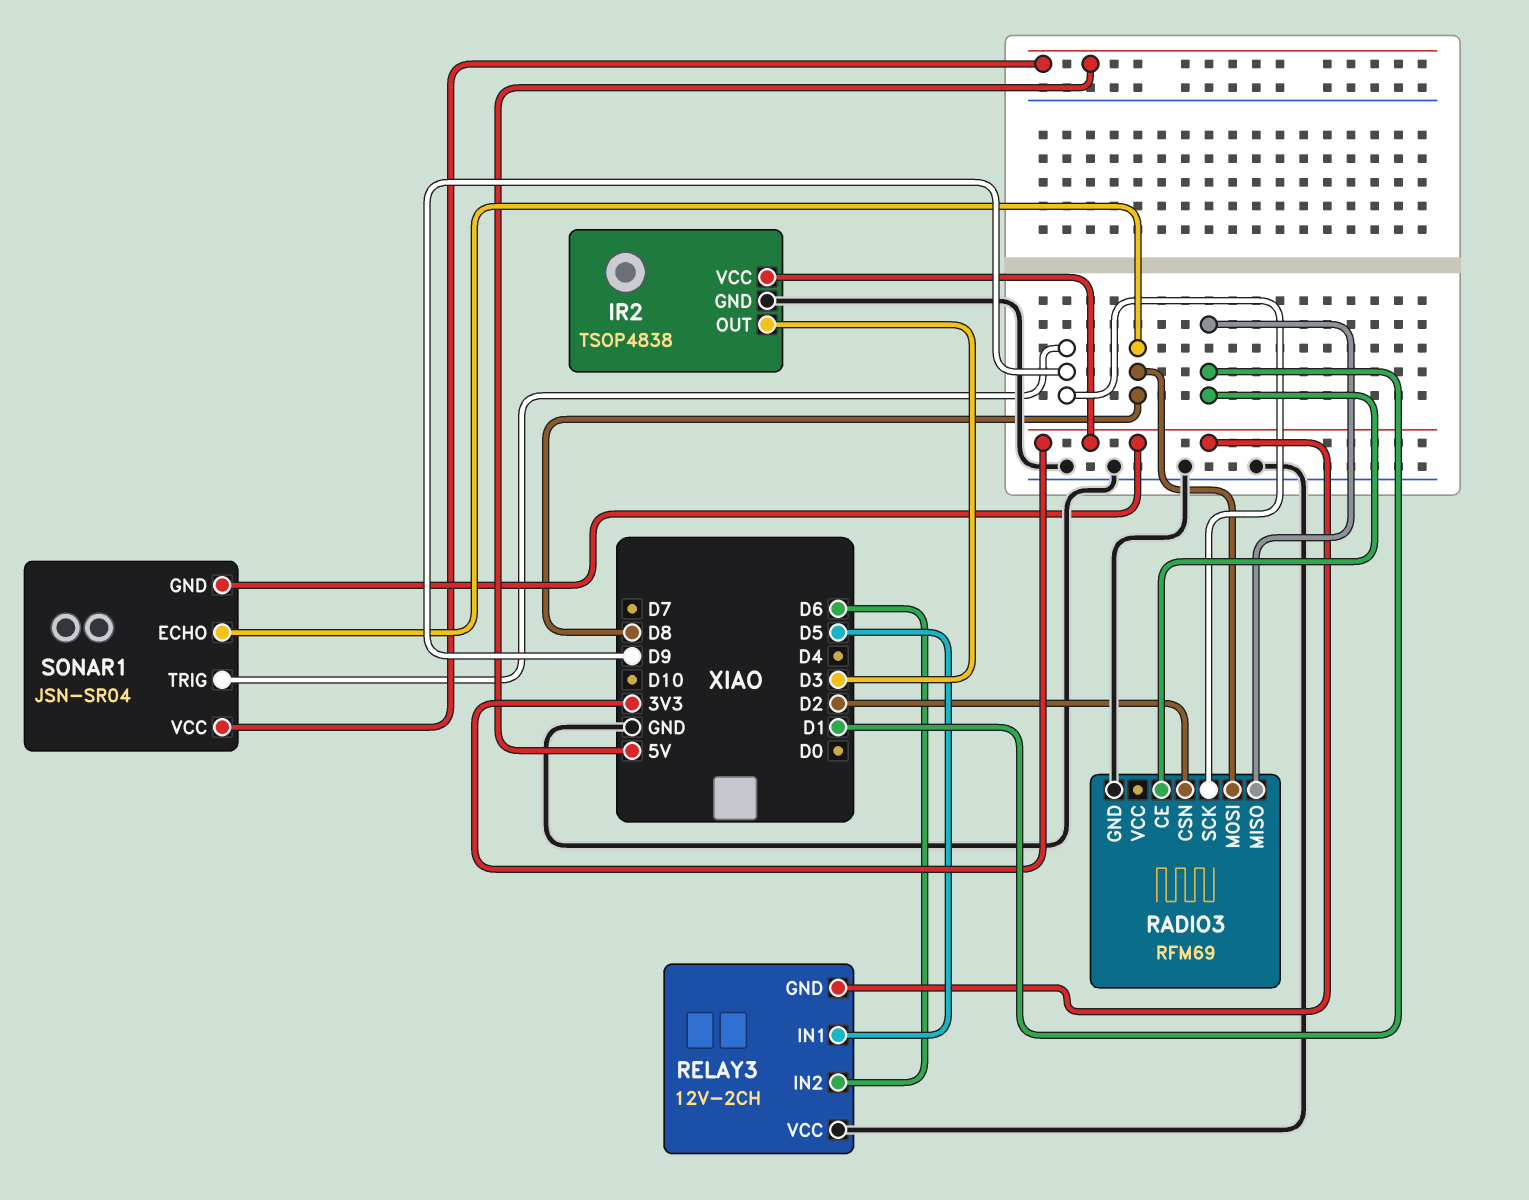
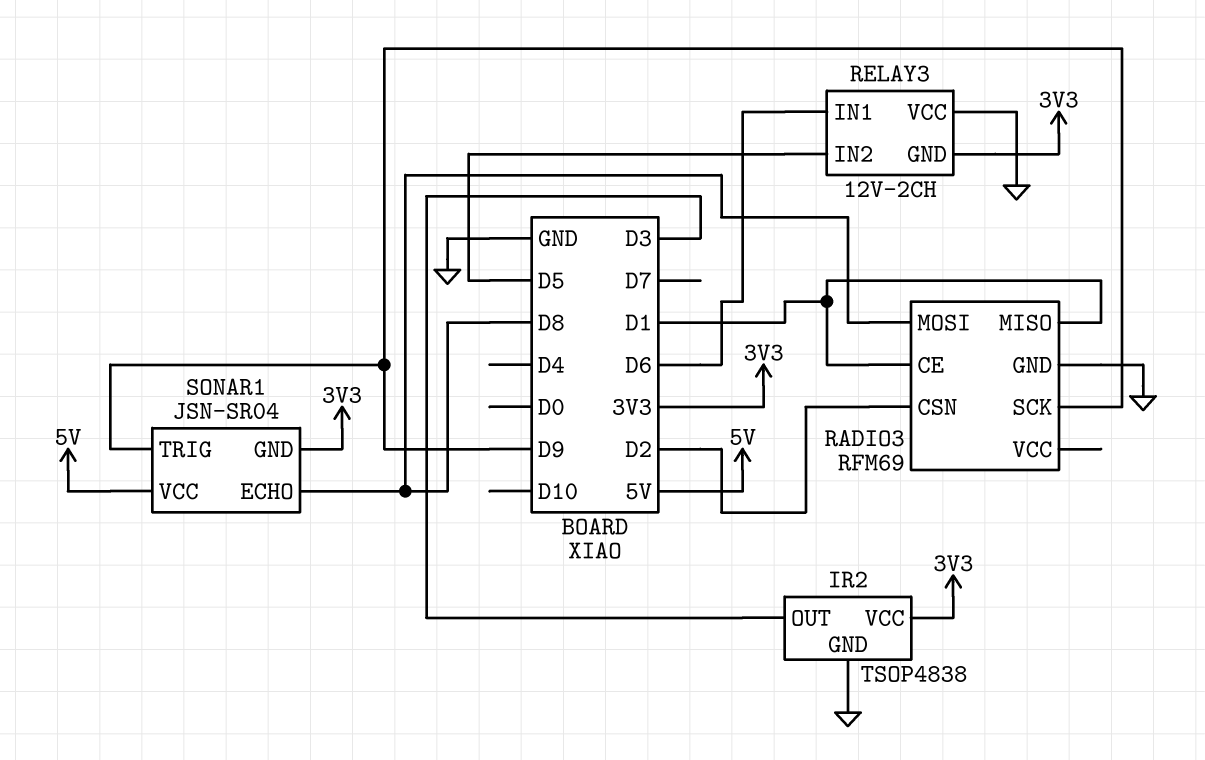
RELAY3 pin IN1: D5 -> D6
RELAY3 pin IN2: D6 -> D5

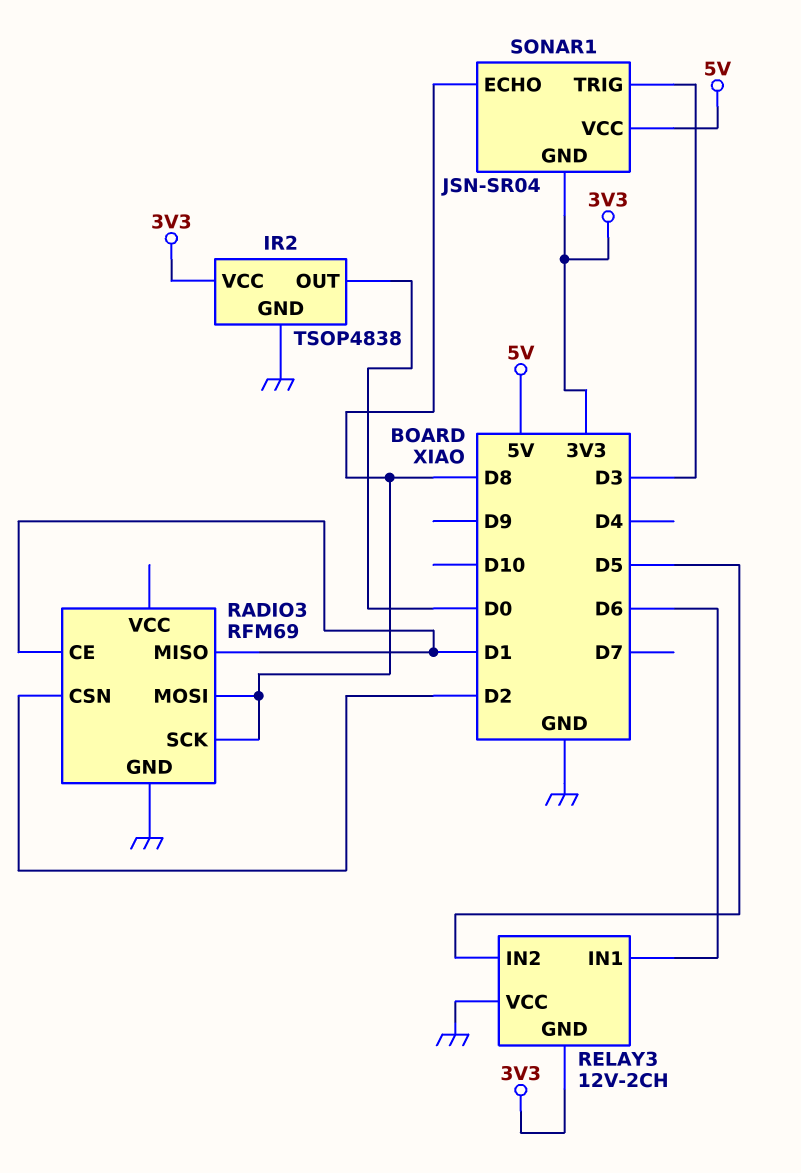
IR2 pin OUT: D3 -> D0
RADIO3 pin SCK: D9 -> D8
SONAR1 pin TRIG: D9 -> D3

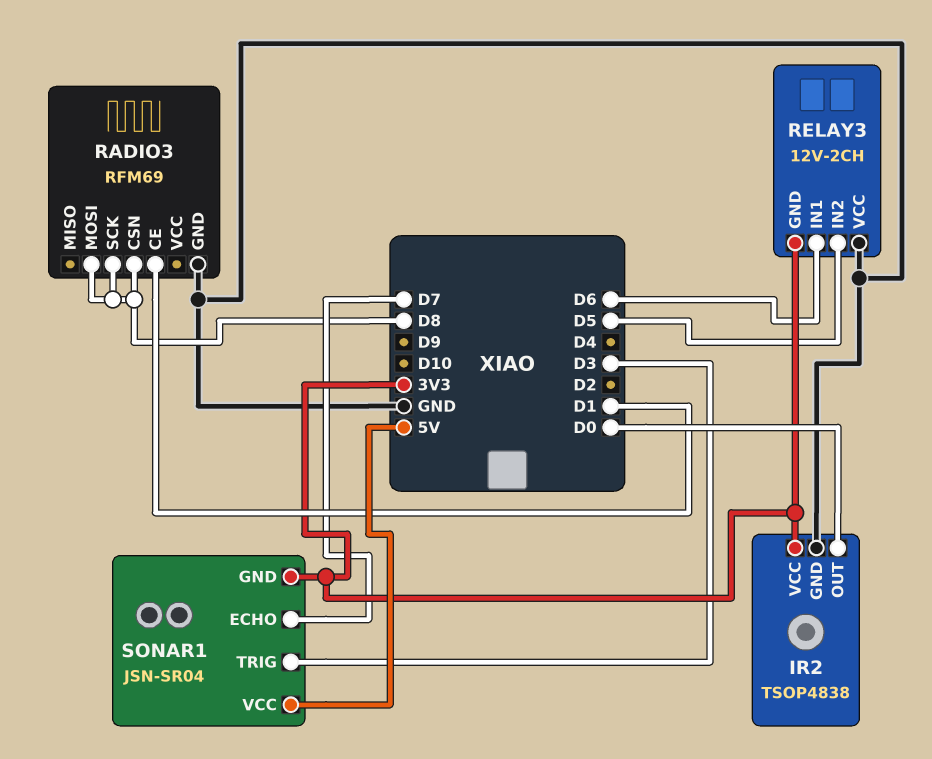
RADIO3 pin CSN: D2 -> D8
RADIO3 pin MISO: D1 -> none
SONAR1 pin ECHO: D8 -> D7

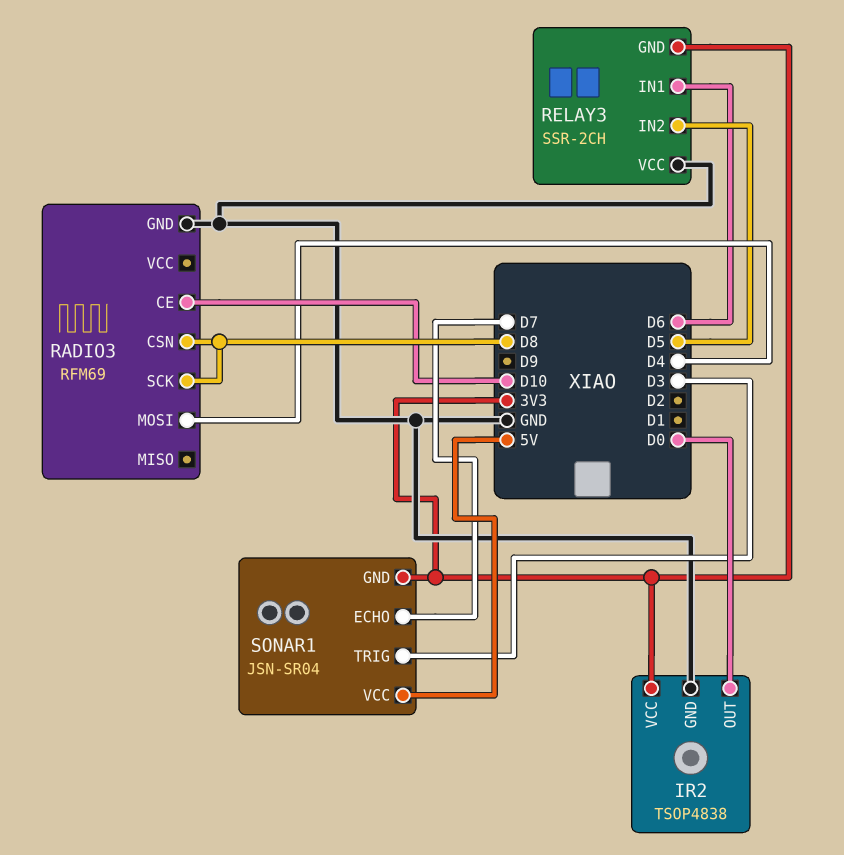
RADIO3 pin CE: D1 -> D10
RADIO3 pin MOSI: D8 -> D4
RELAY3: 12V-2CH -> SSR-2CH

